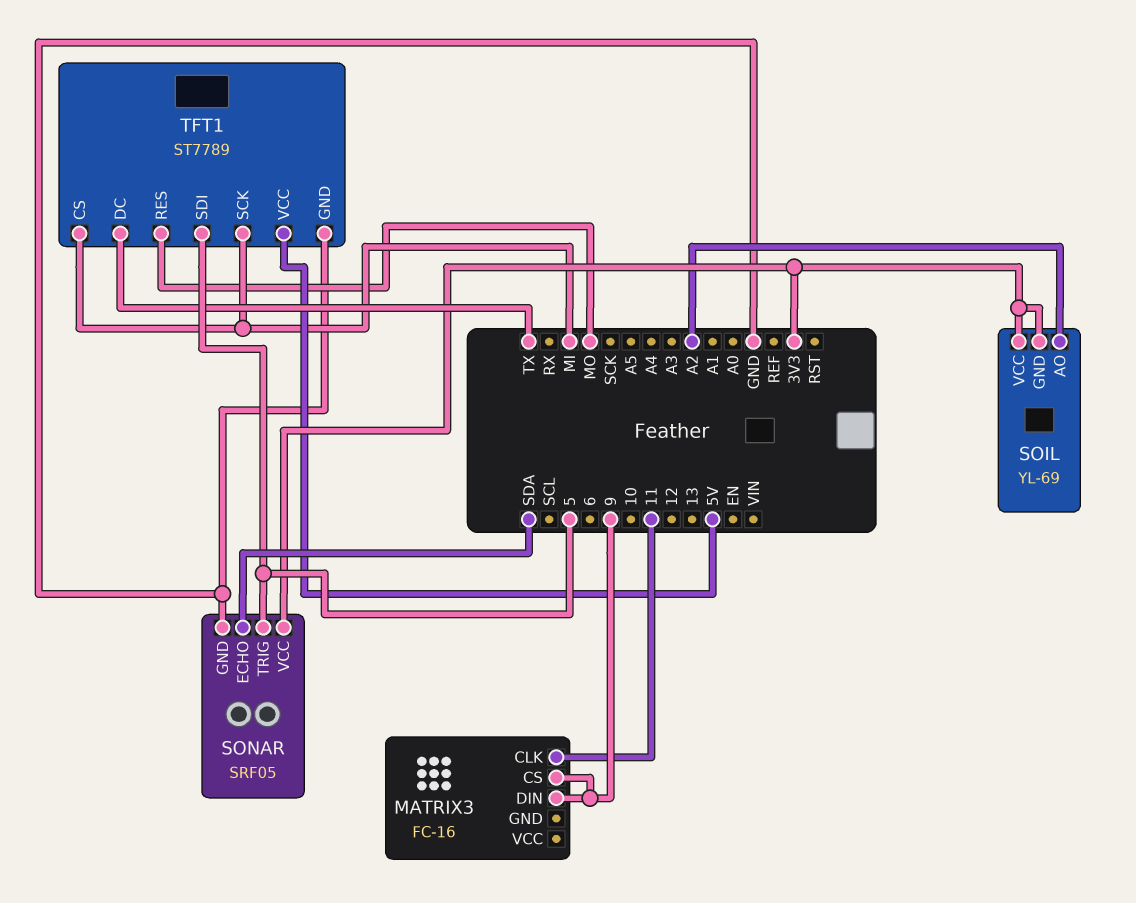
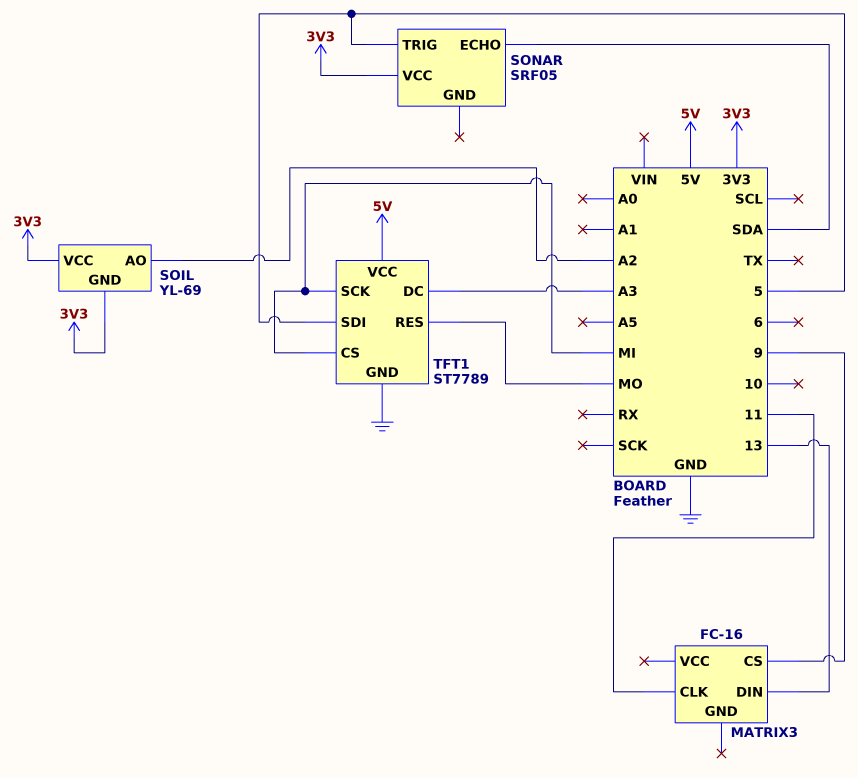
MATRIX3 pin DIN: 9 -> 13
SONAR pin GND: GND -> none
TFT1 pin DC: TX -> A3

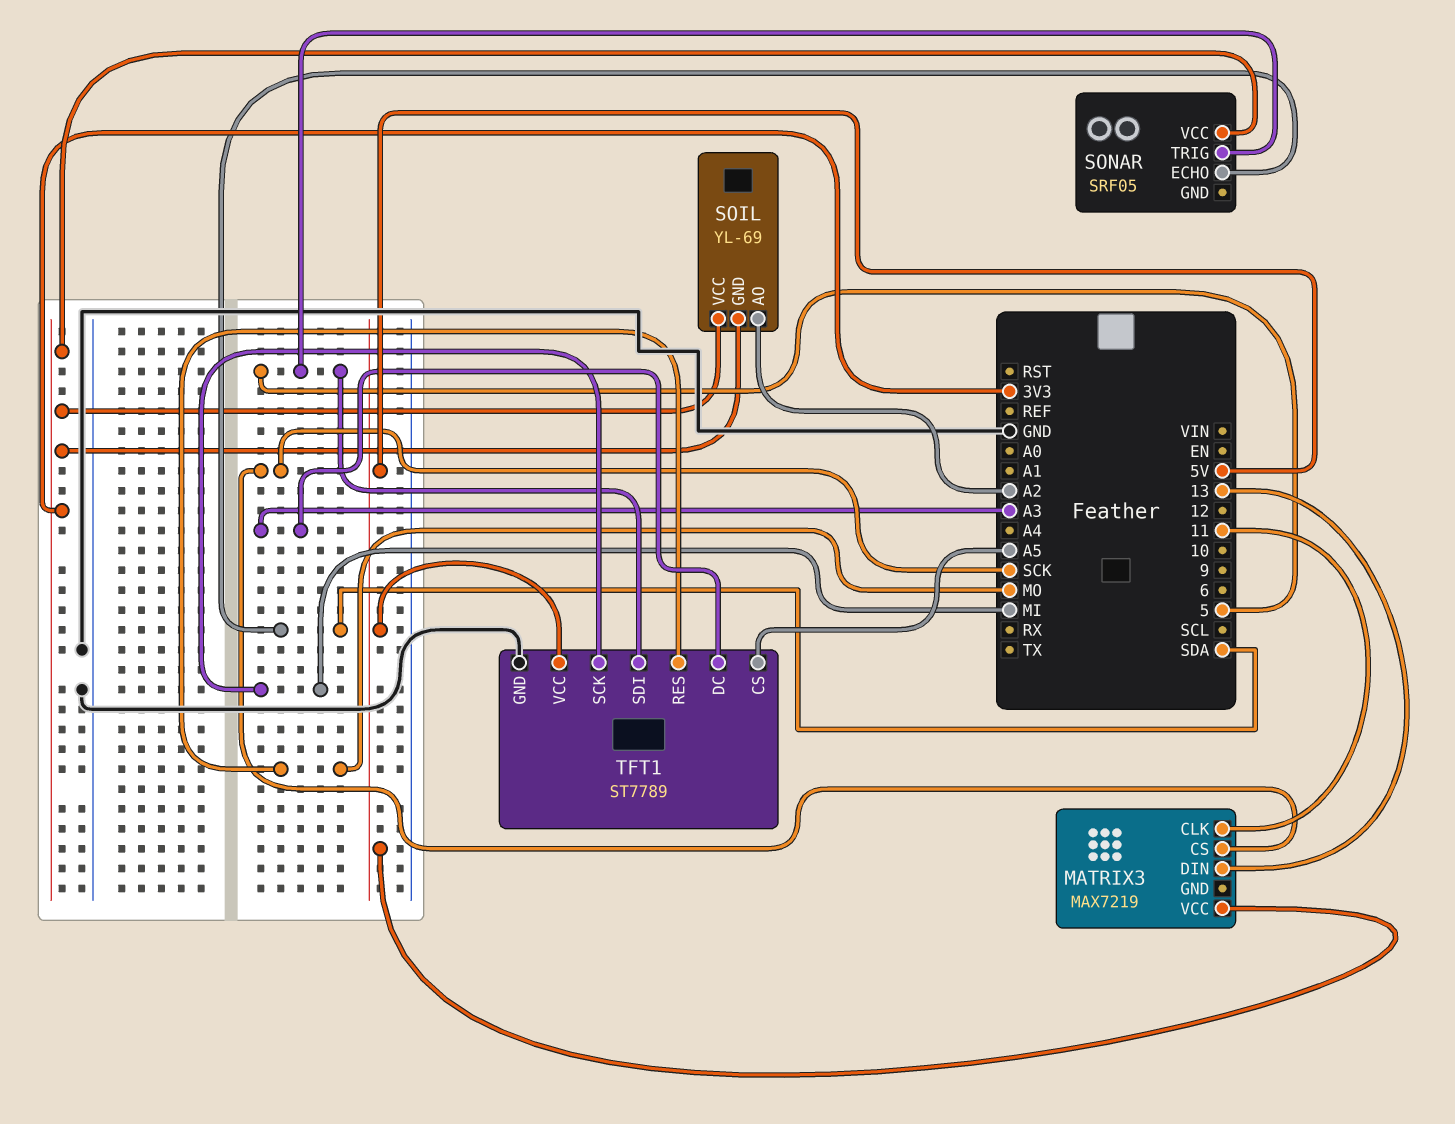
MATRIX3: FC-16 -> MAX7219
MATRIX3 pin CS: 9 -> SCK
MATRIX3 pin VCC: none -> 5V
TFT1 pin CS: MI -> A5

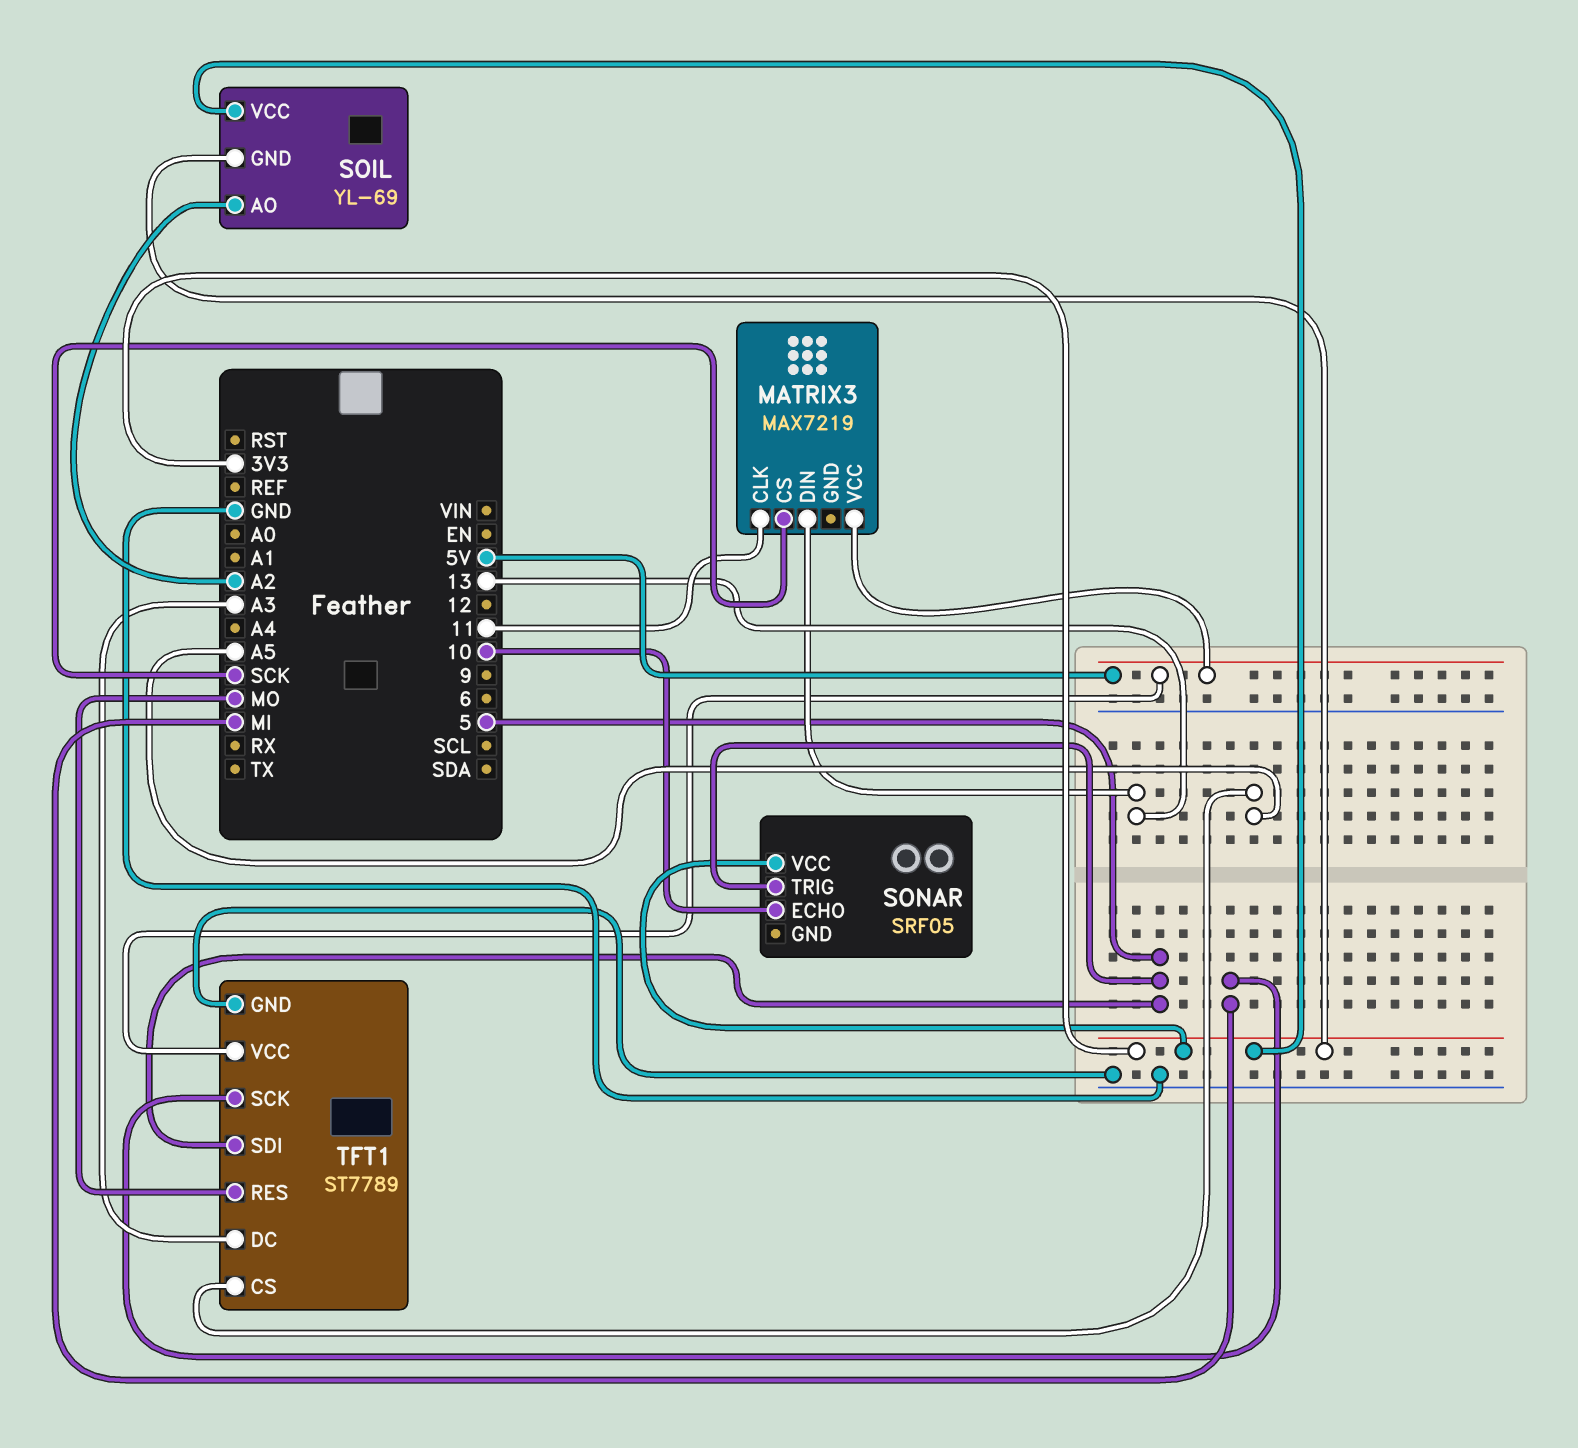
SONAR pin ECHO: SDA -> 10

